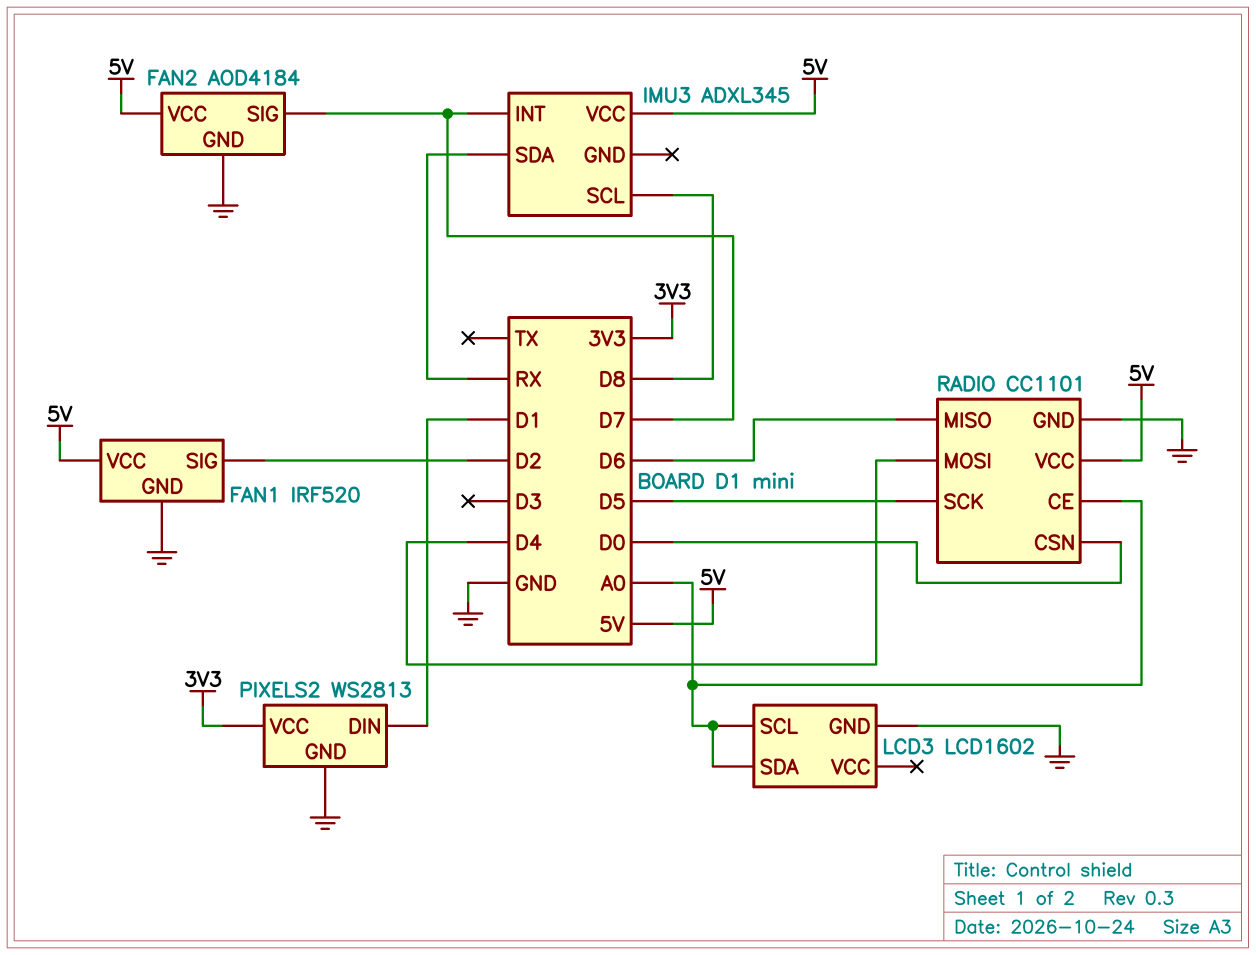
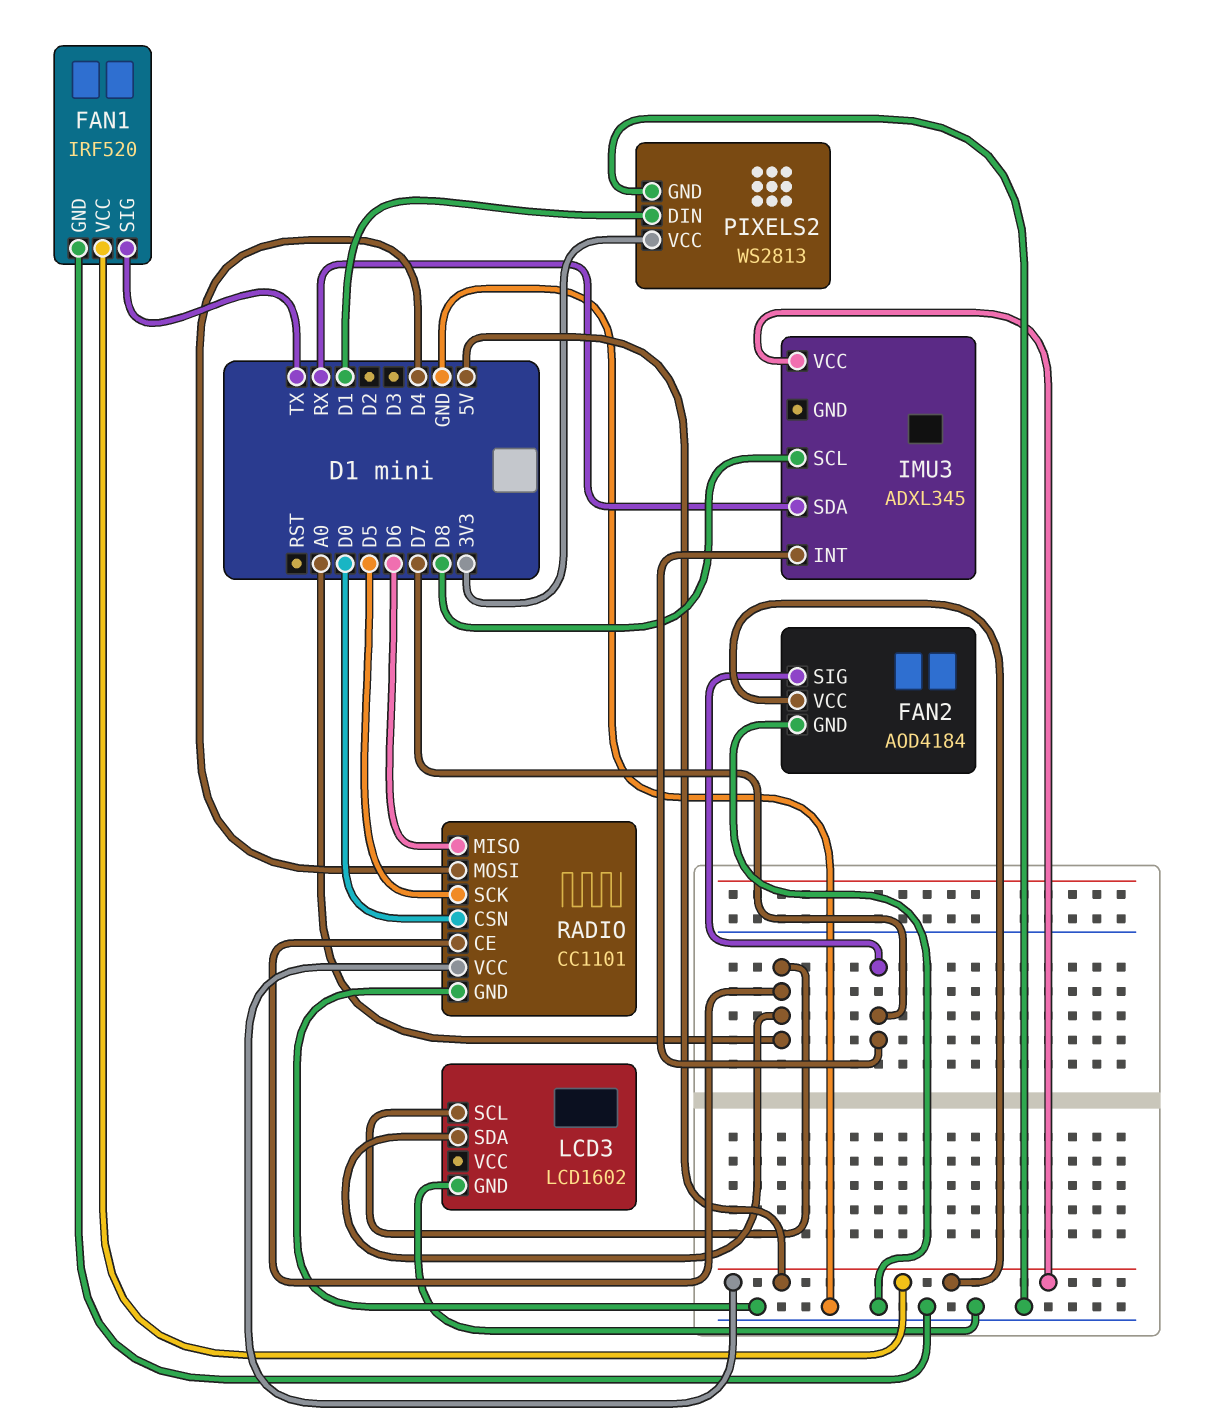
FAN1 pin SIG: D2 -> TX

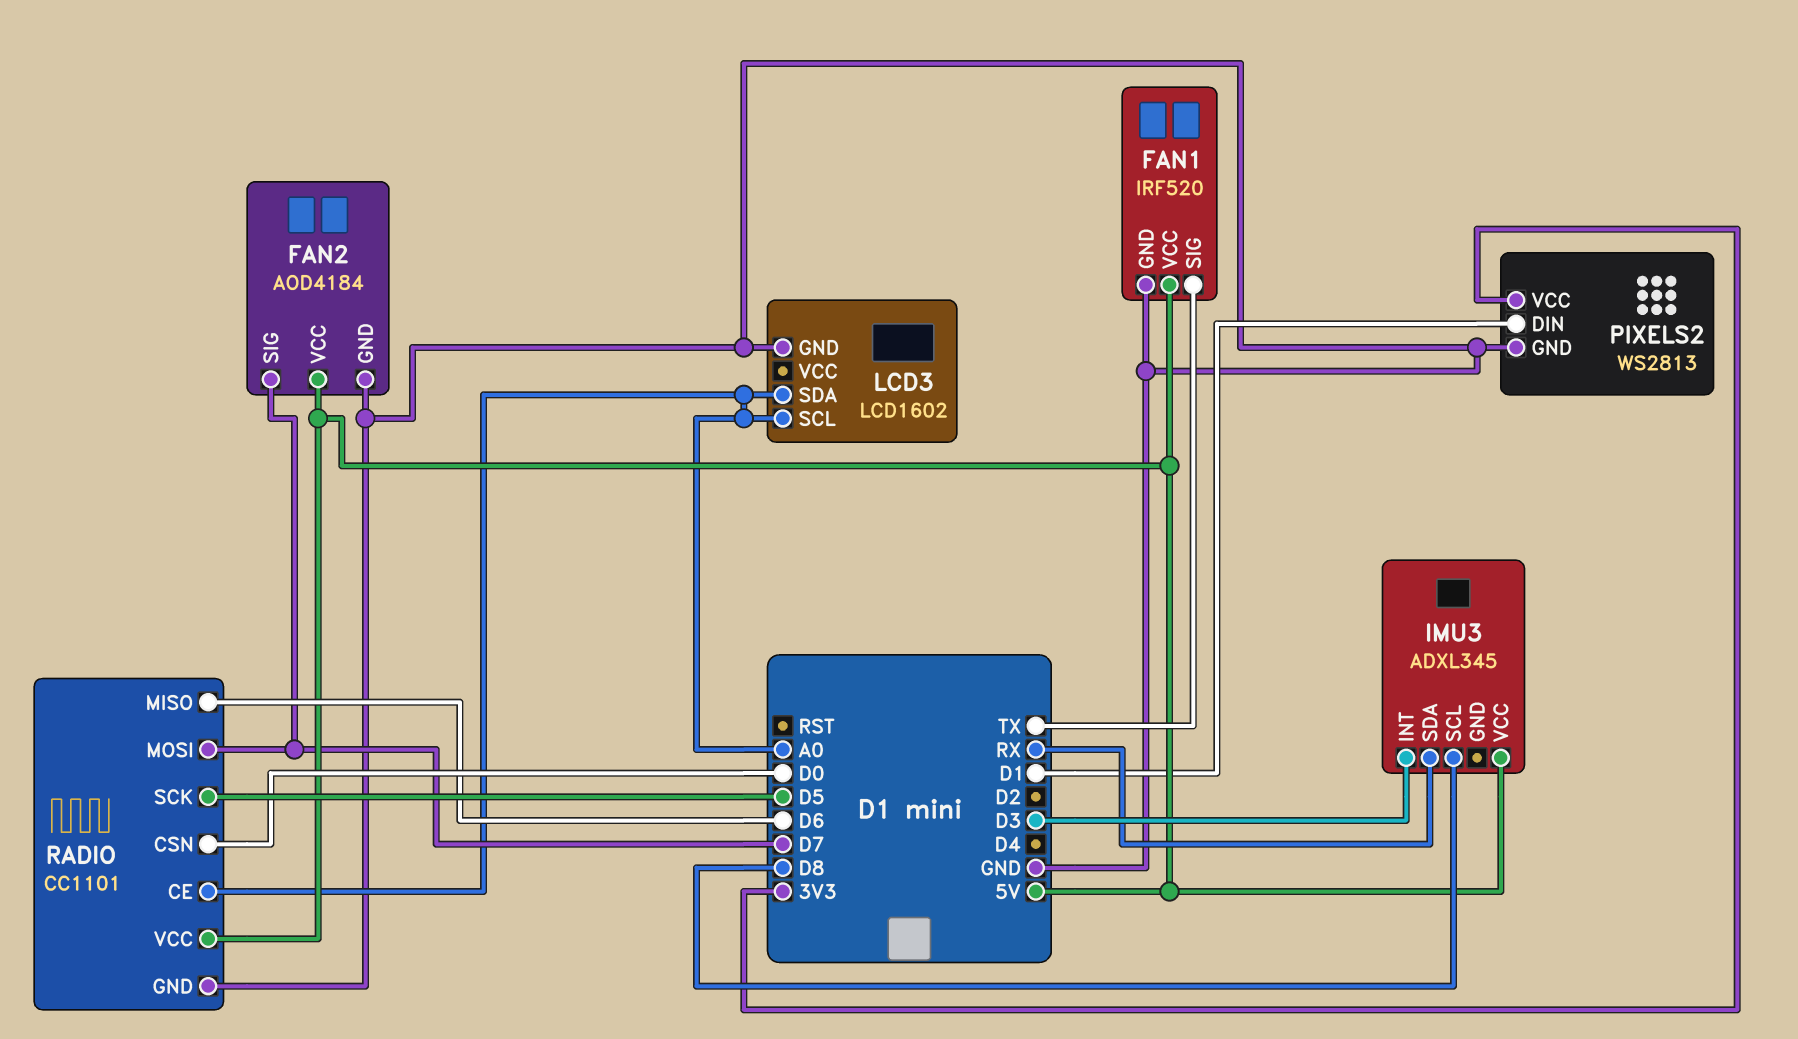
IMU3 pin INT: D7 -> D3
RADIO pin MOSI: D4 -> D7

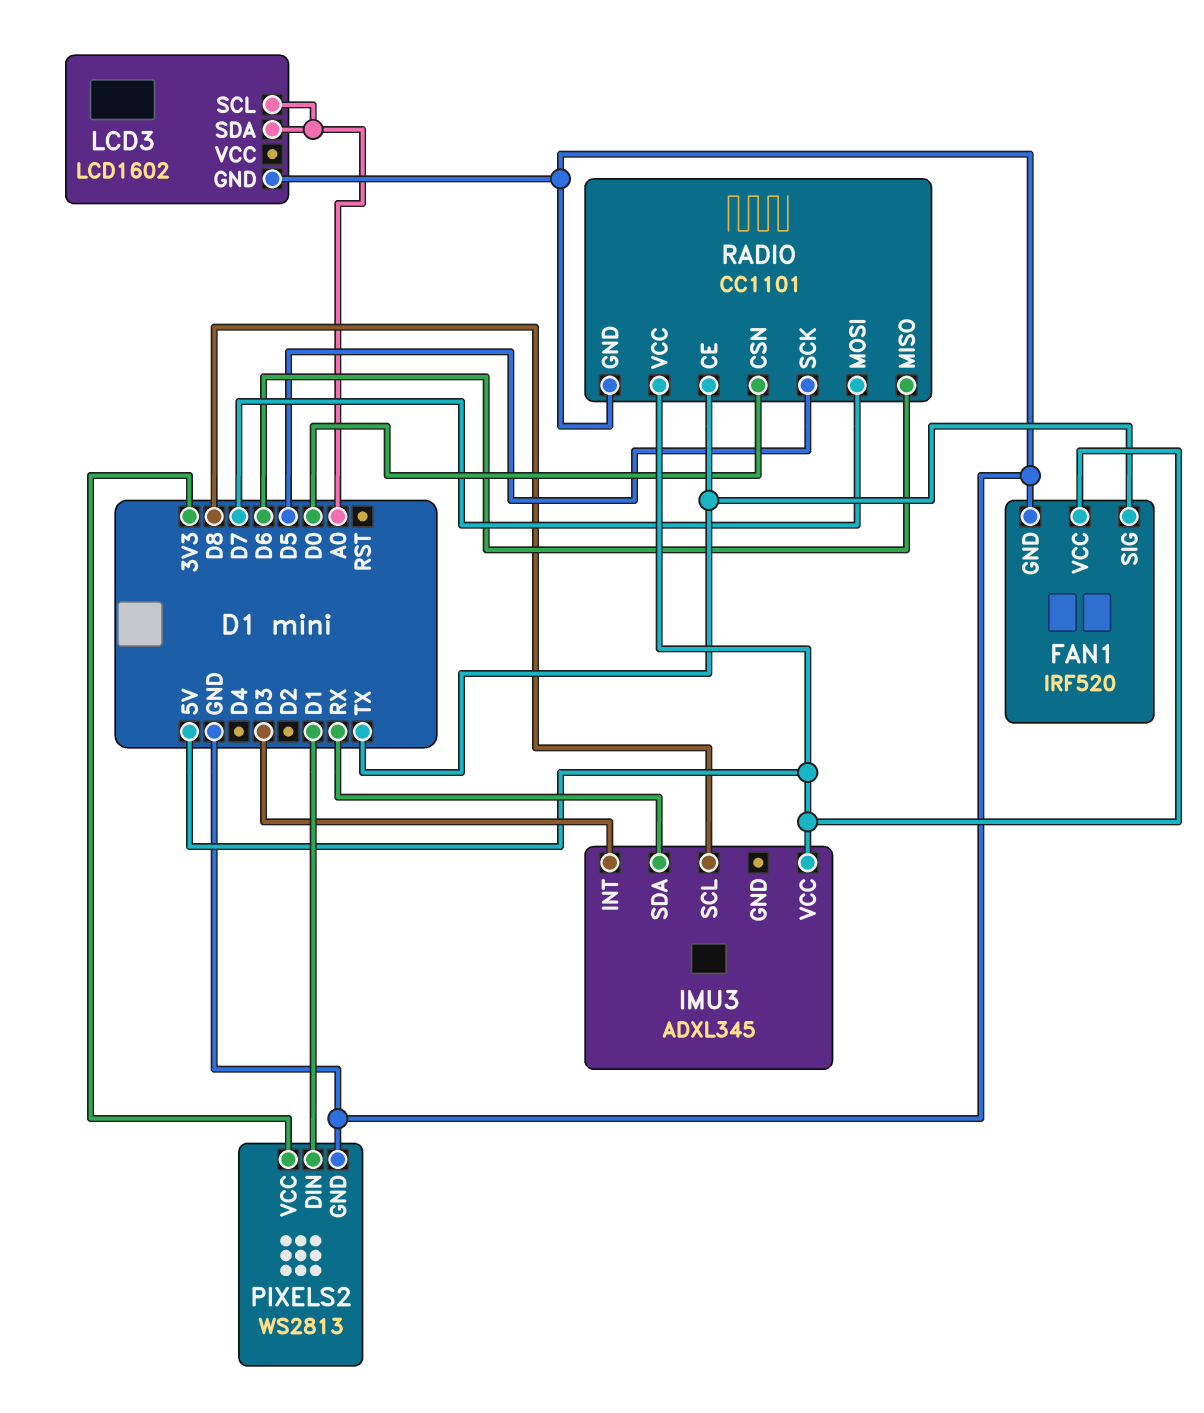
FAN2: AOD4184 -> none
FAN2 pin GND: GND -> none
FAN2 pin SIG: D7 -> none
FAN2 pin VCC: 5V -> none
RADIO pin CE: A0 -> TX

